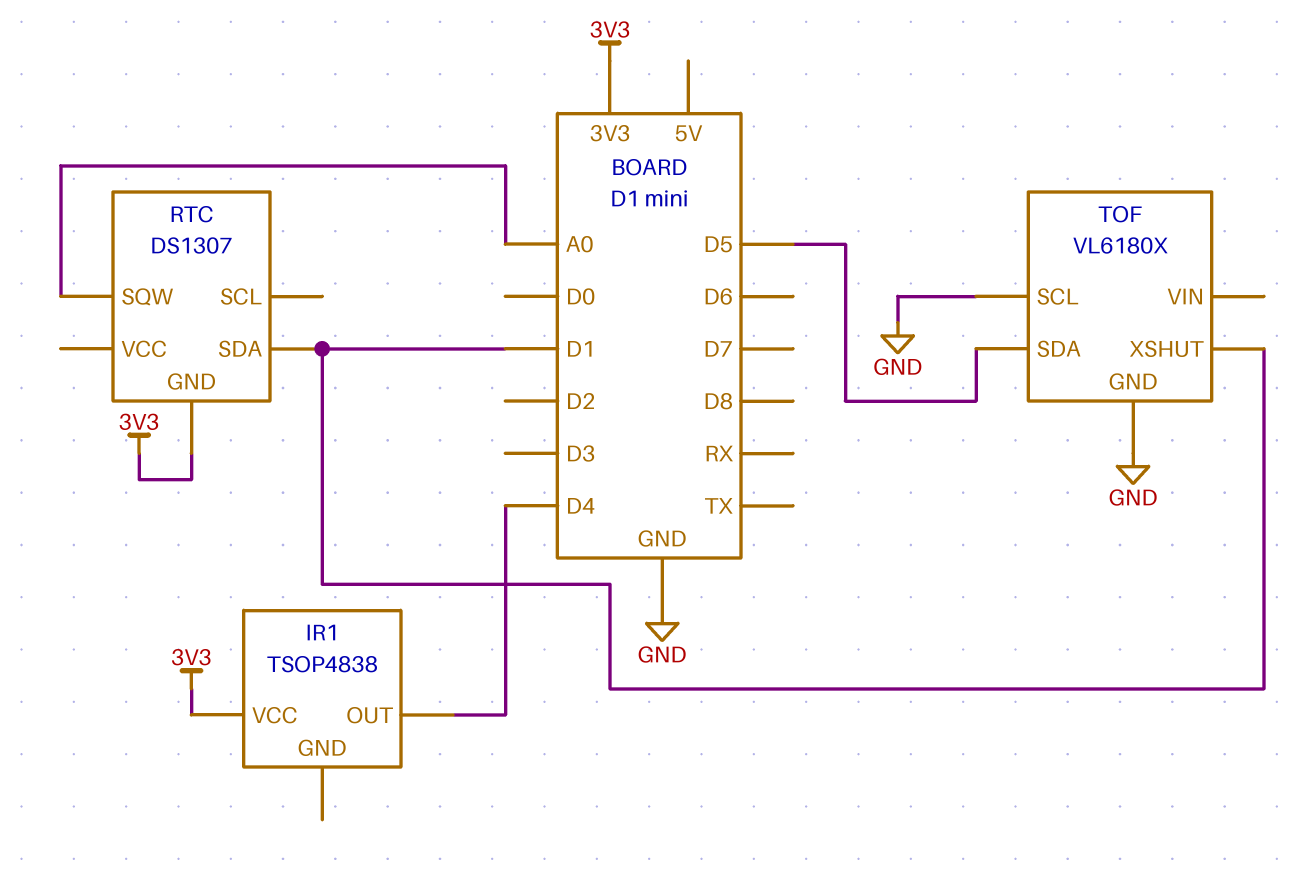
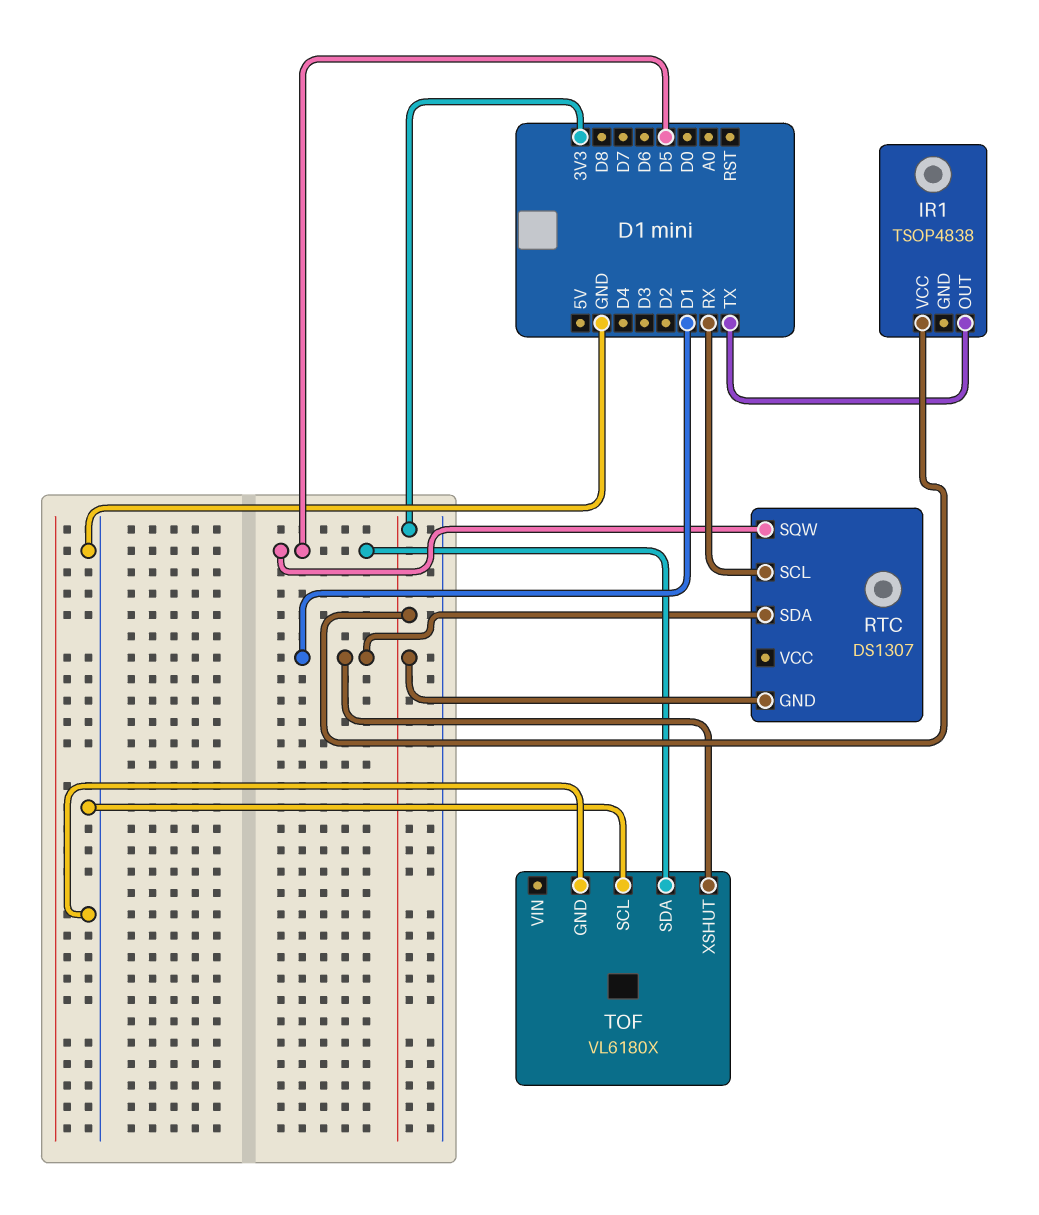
IR1 pin OUT: D4 -> TX
RTC pin SCL: none -> RX
RTC pin SQW: A0 -> D5

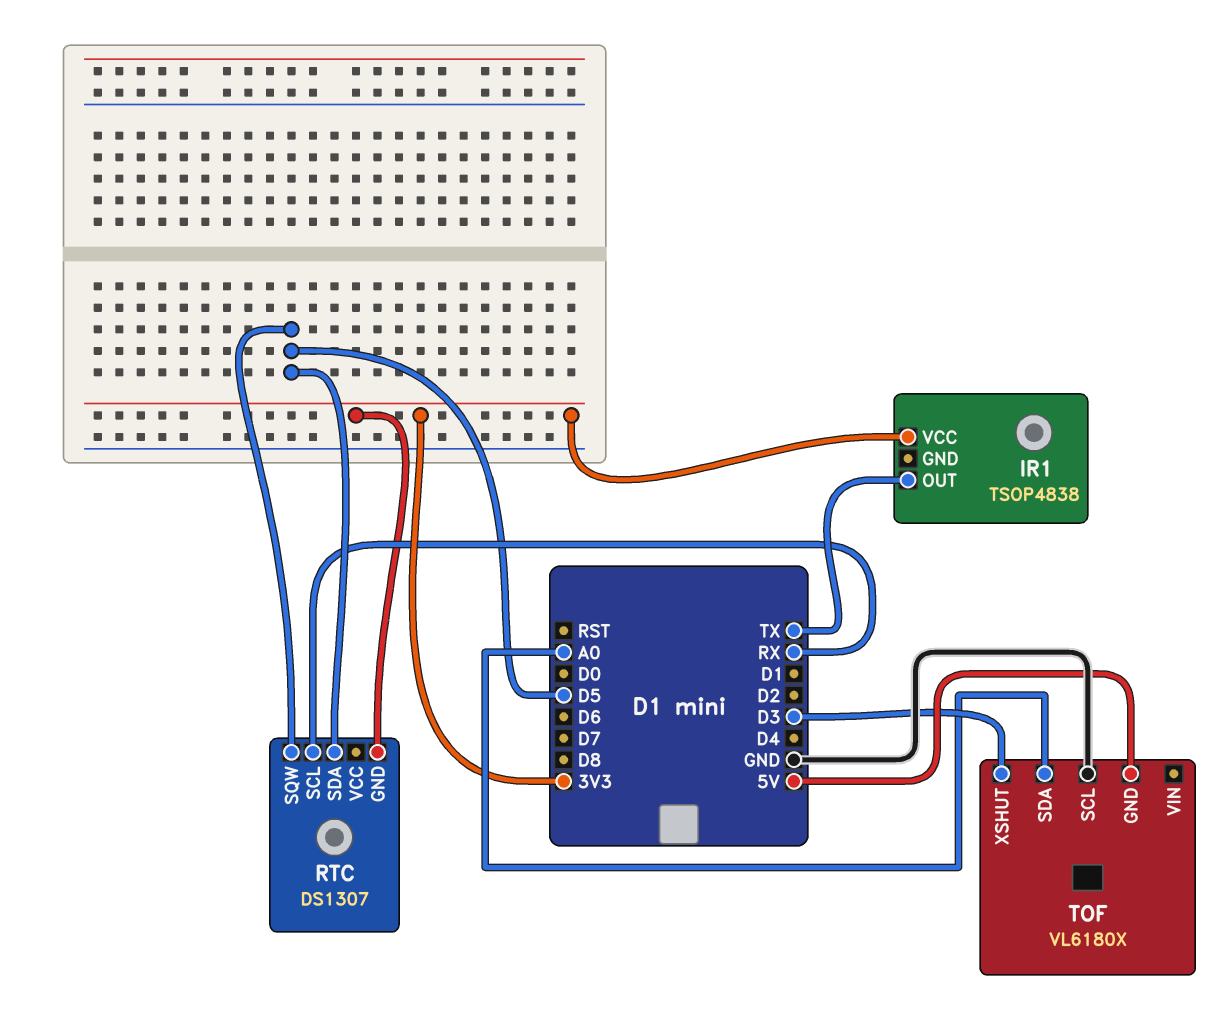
RTC pin SDA: D1 -> D5
TOF pin GND: GND -> 5V
TOF pin SDA: D5 -> A0
TOF pin XSHUT: D1 -> D3

